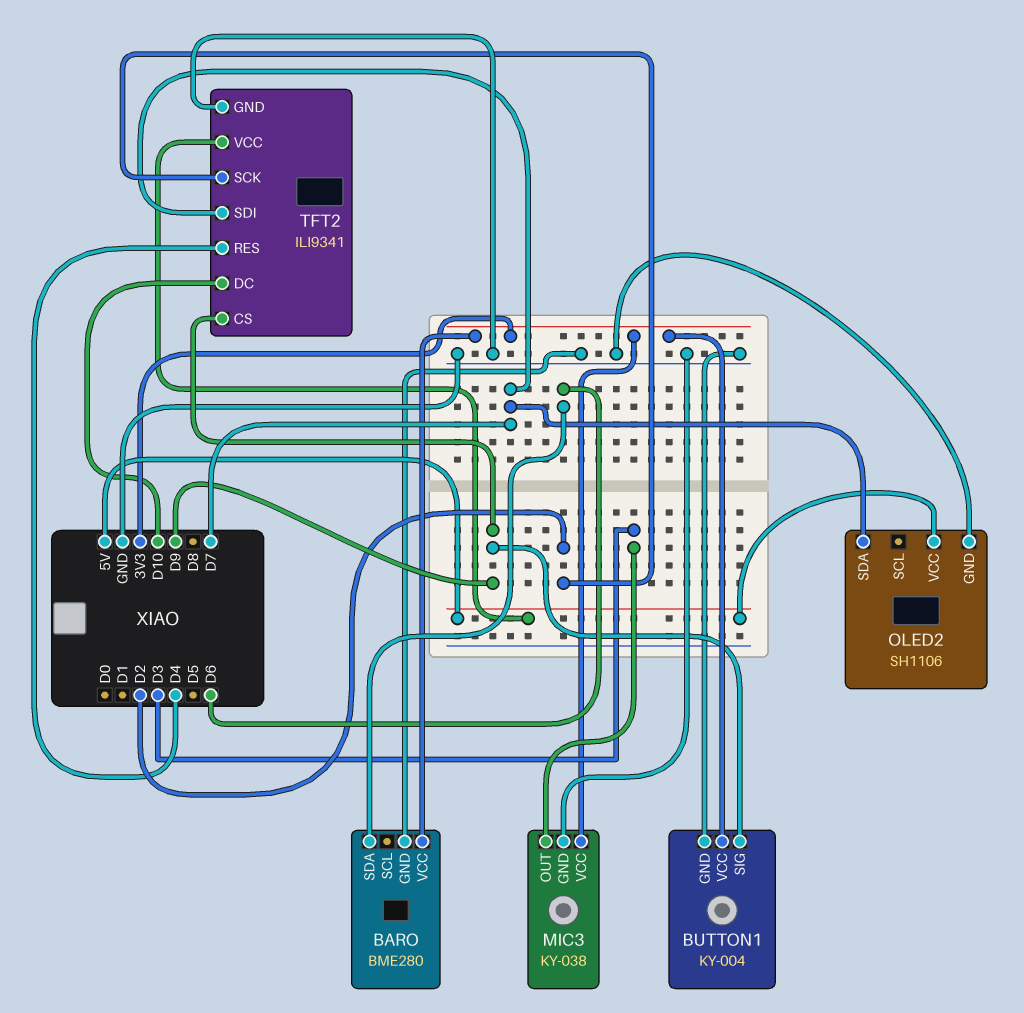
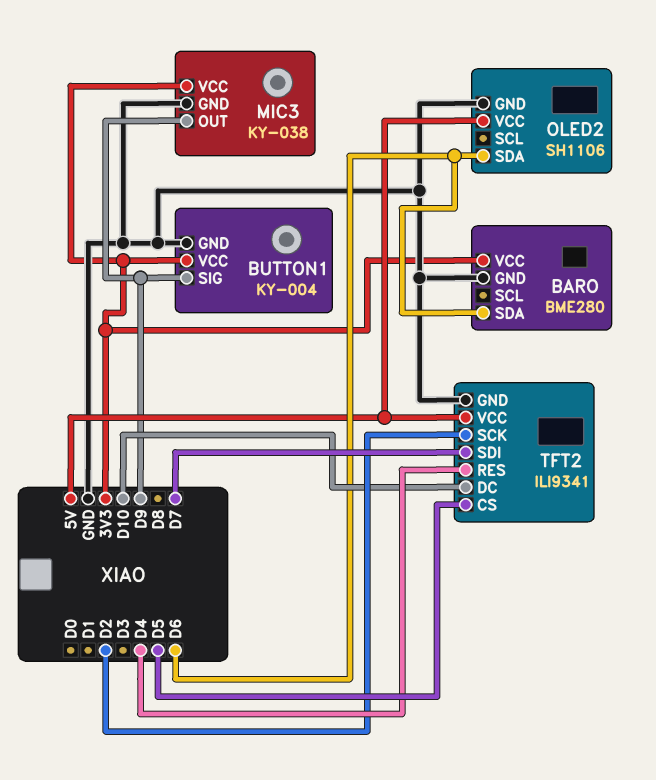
MIC3 pin OUT: D3 -> D9
OLED2 pin SDA: D7 -> D6
TFT2 pin CS: D9 -> D5

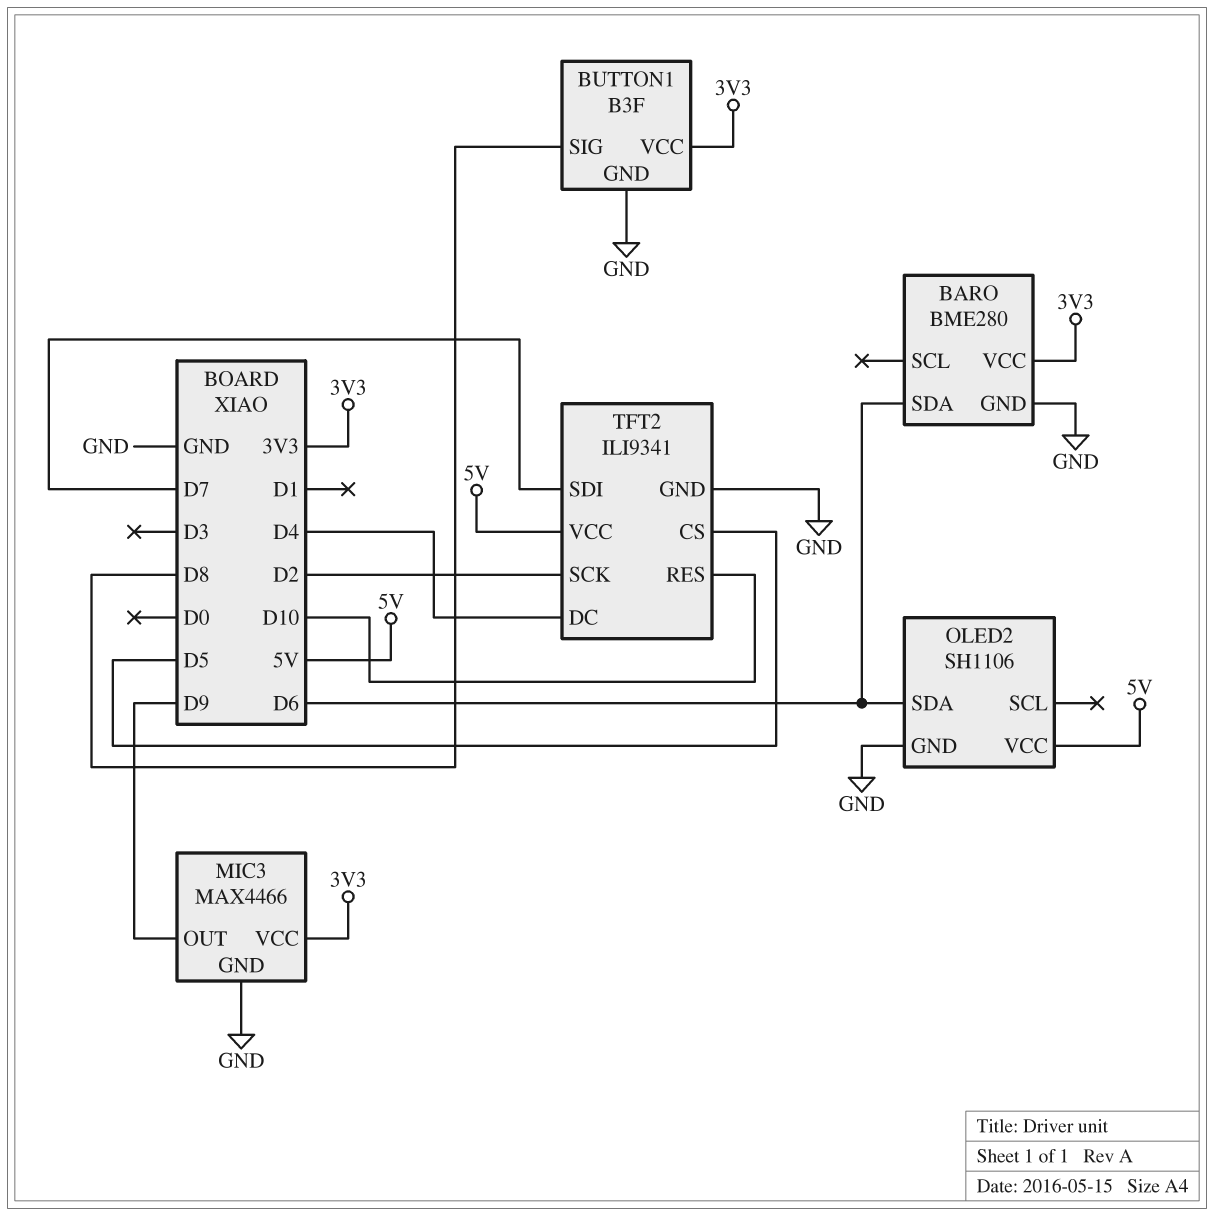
BUTTON1: KY-004 -> B3F
BUTTON1 pin SIG: D9 -> D8
MIC3: KY-038 -> MAX4466
TFT2 pin DC: D10 -> D4
TFT2 pin RES: D4 -> D10

